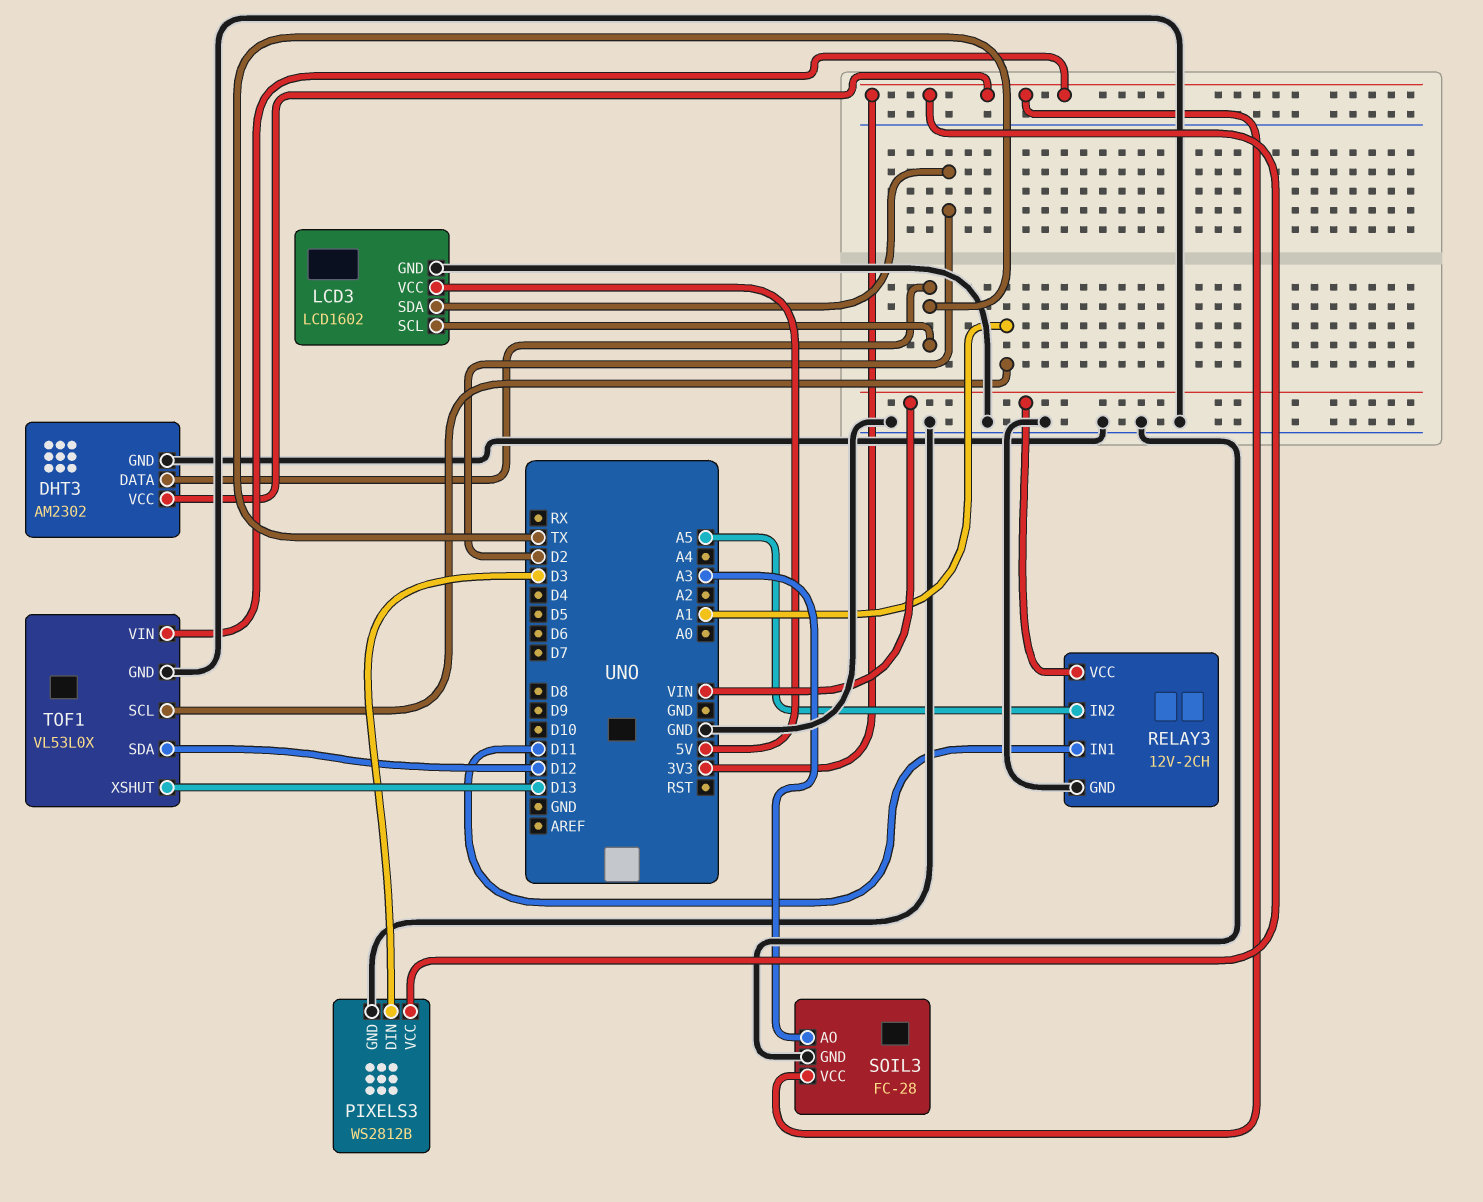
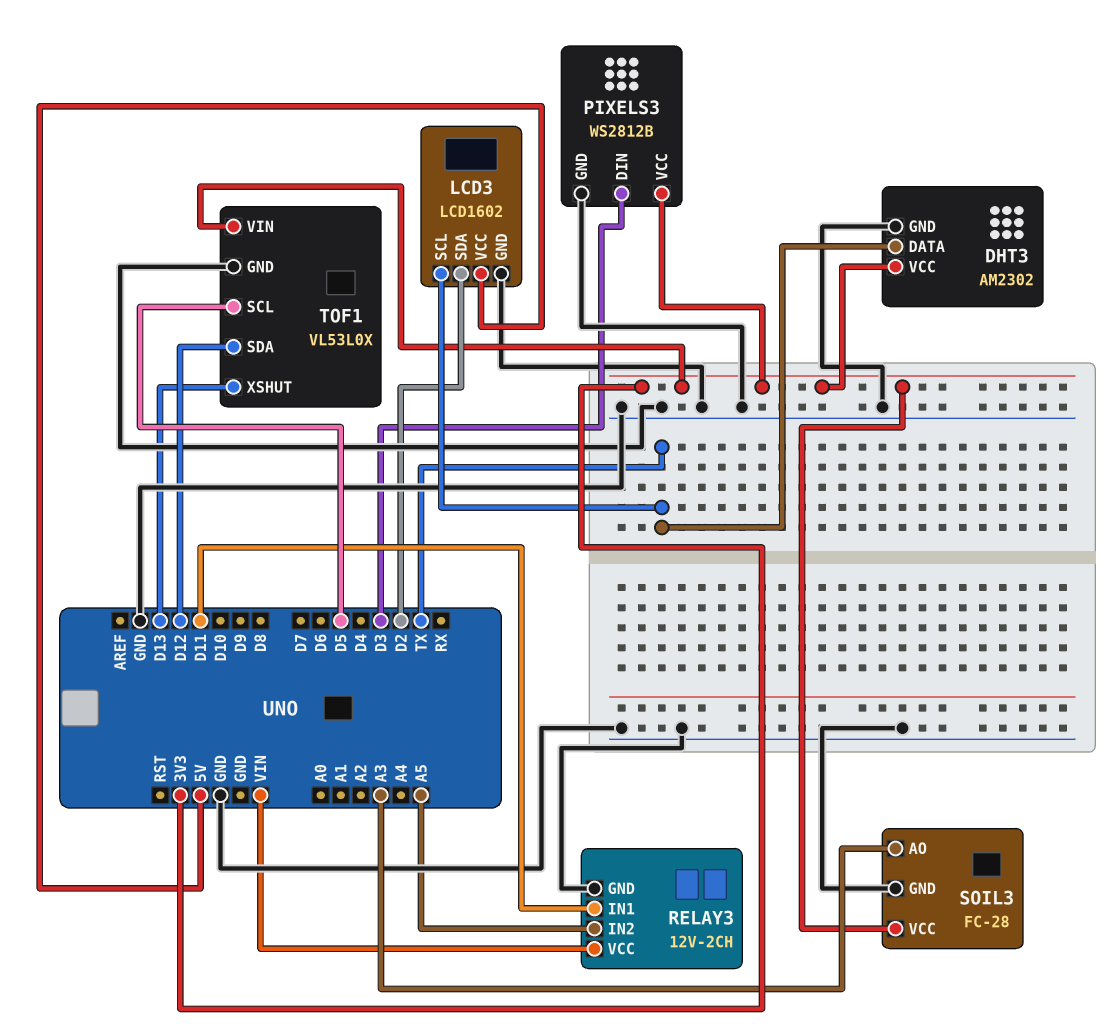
TOF1 pin SCL: A1 -> D5

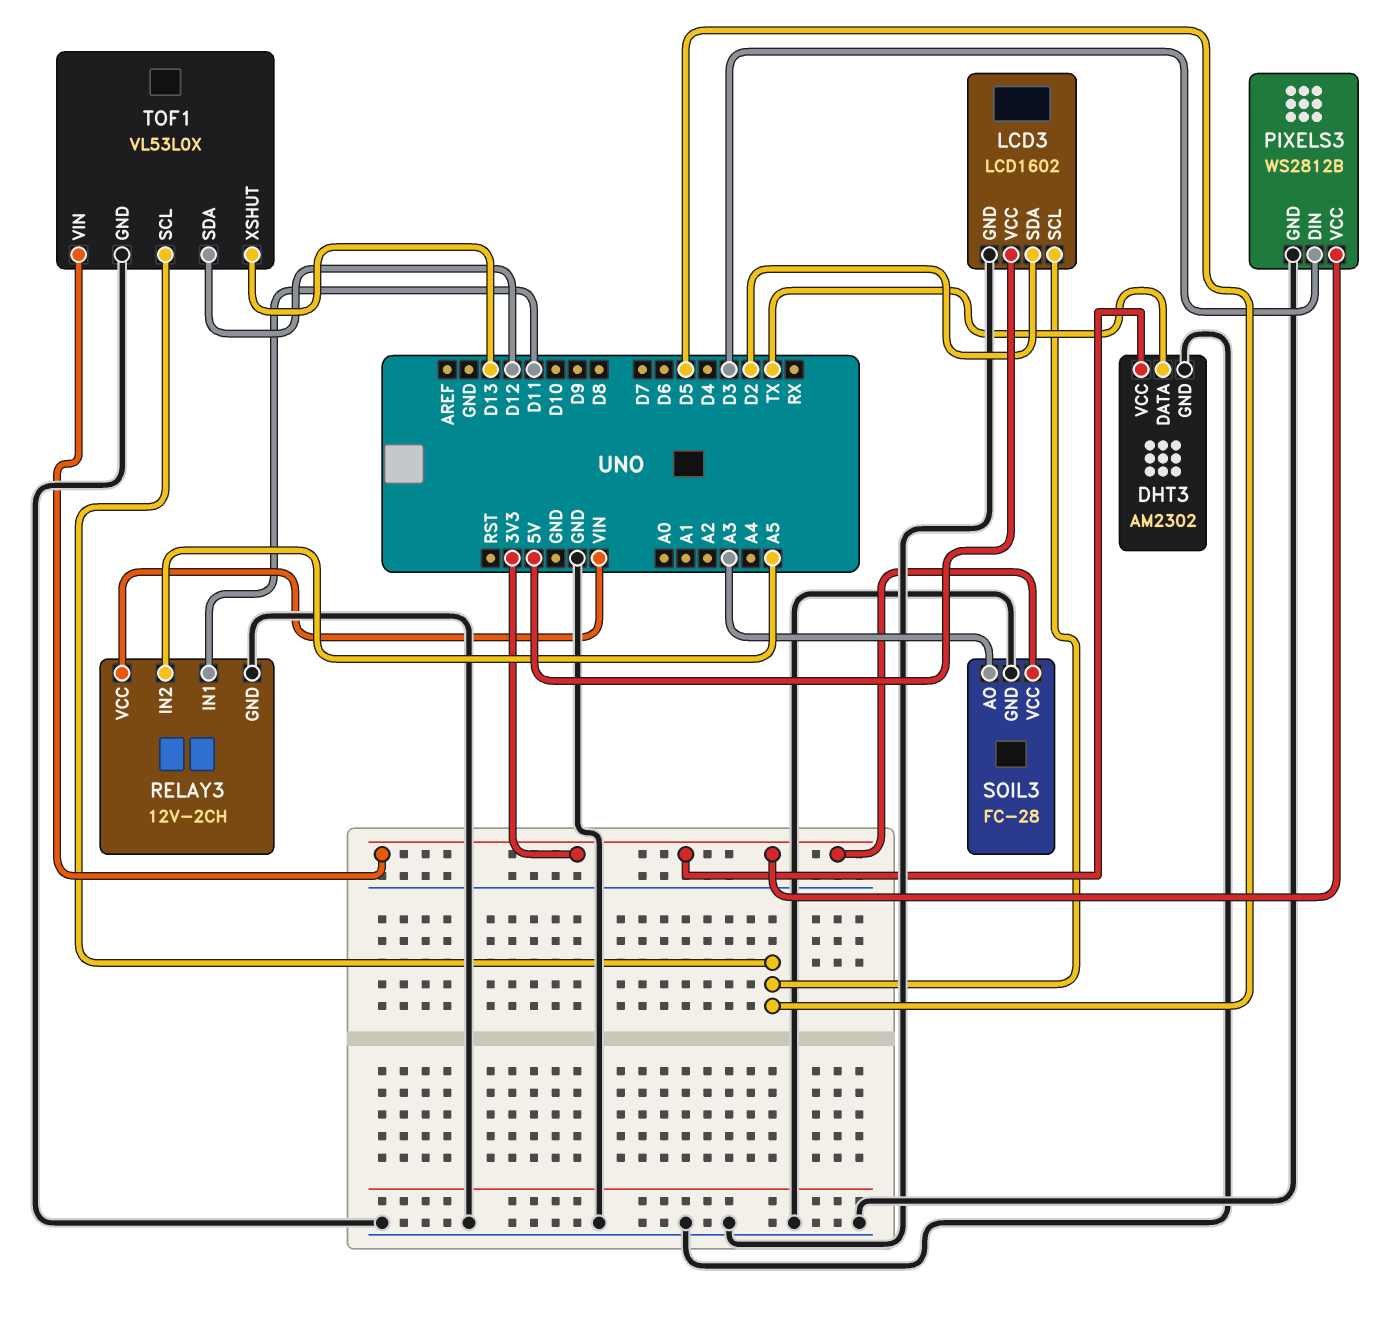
LCD3 pin SCL: TX -> D5

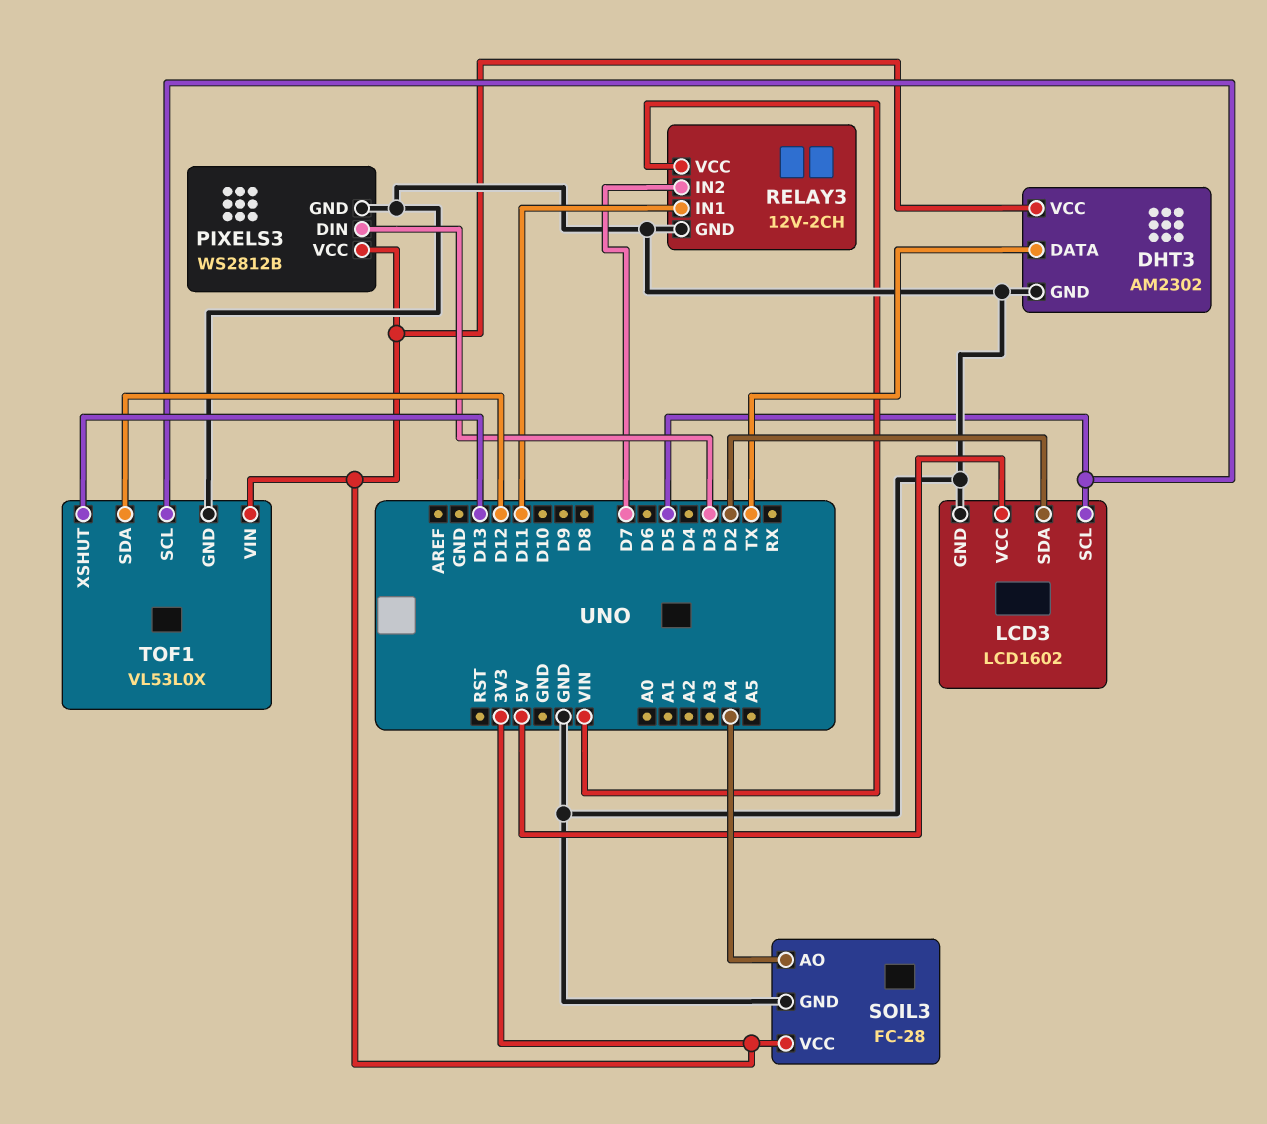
RELAY3 pin IN2: A5 -> D7
SOIL3 pin AO: A3 -> A4

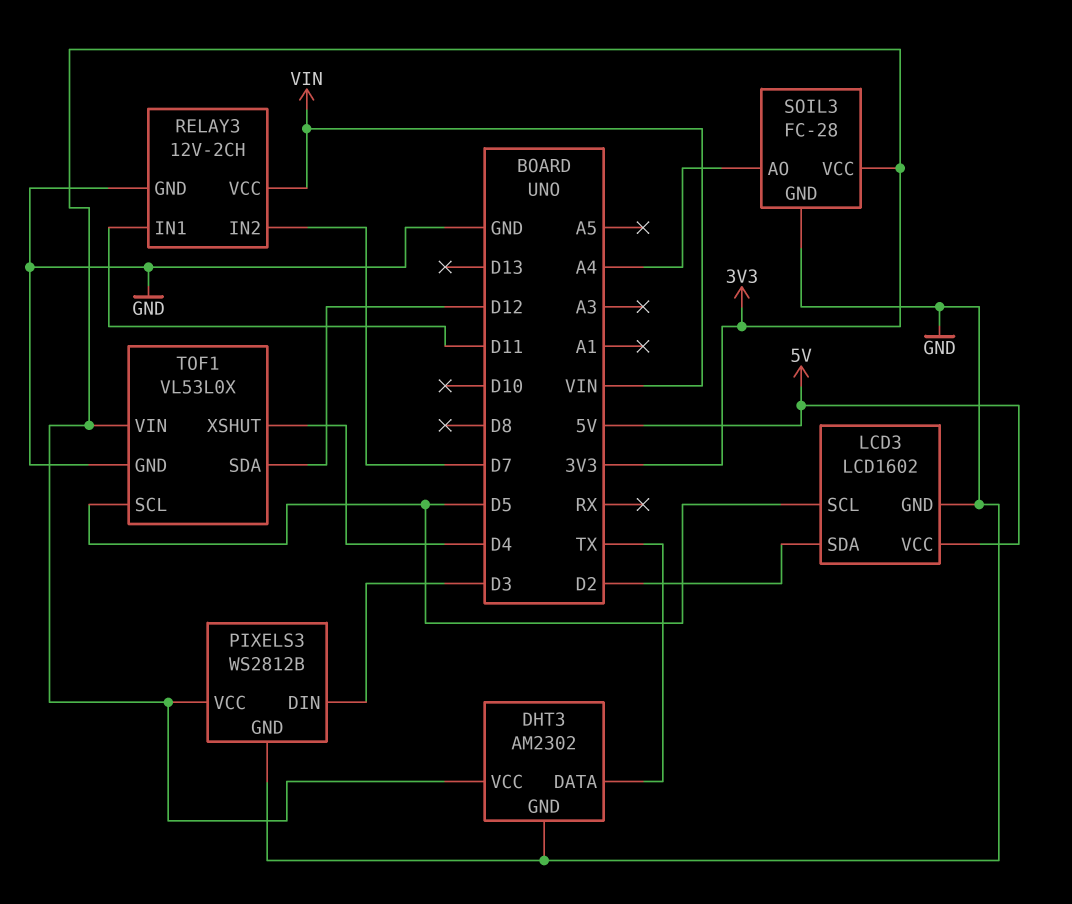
TOF1 pin XSHUT: D13 -> D4

